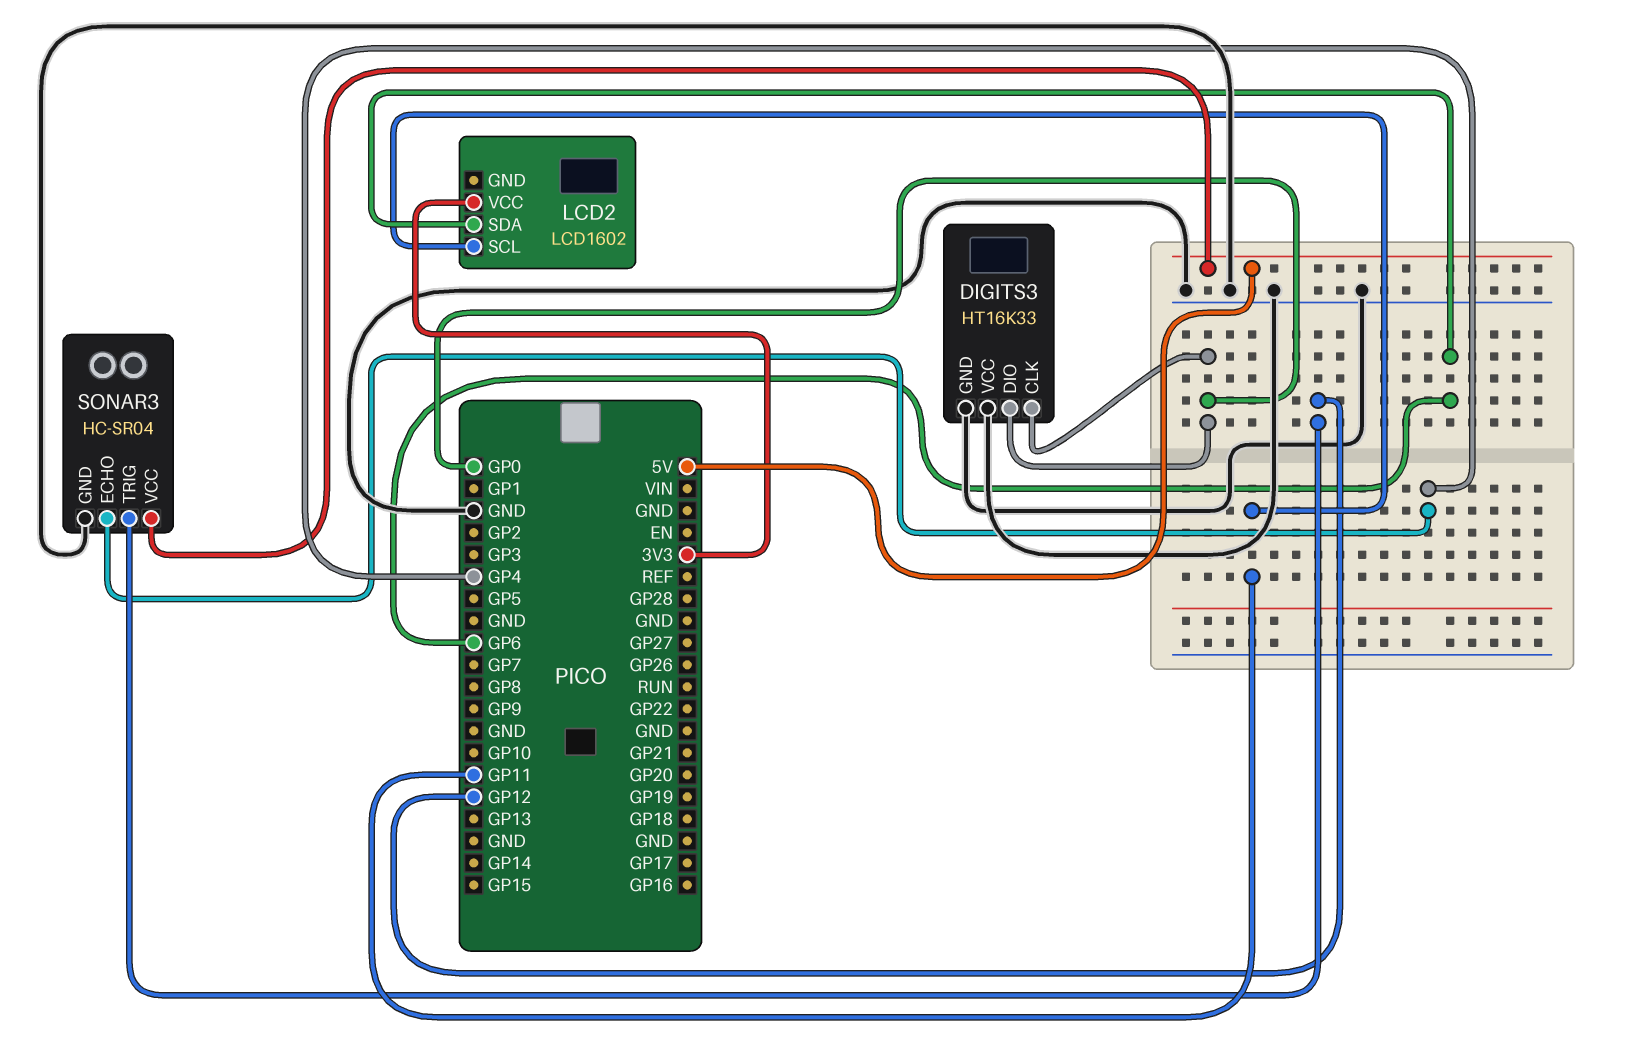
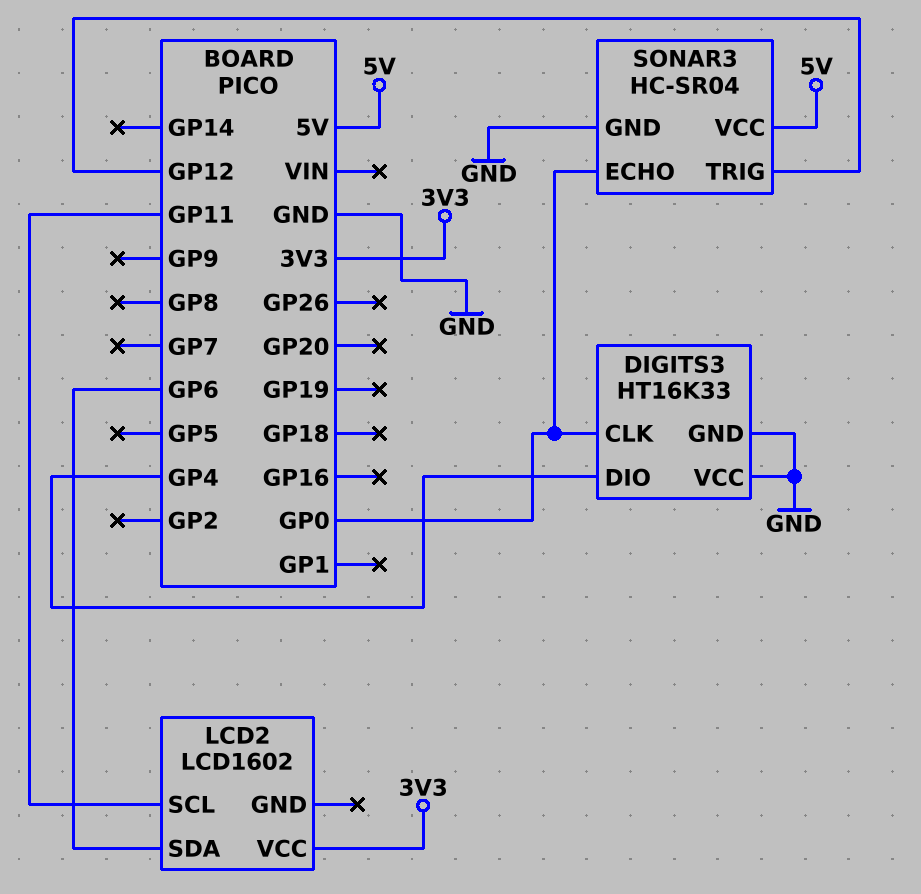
DIGITS3 pin DIO: GP0 -> GP4
SONAR3 pin ECHO: GP4 -> GP0

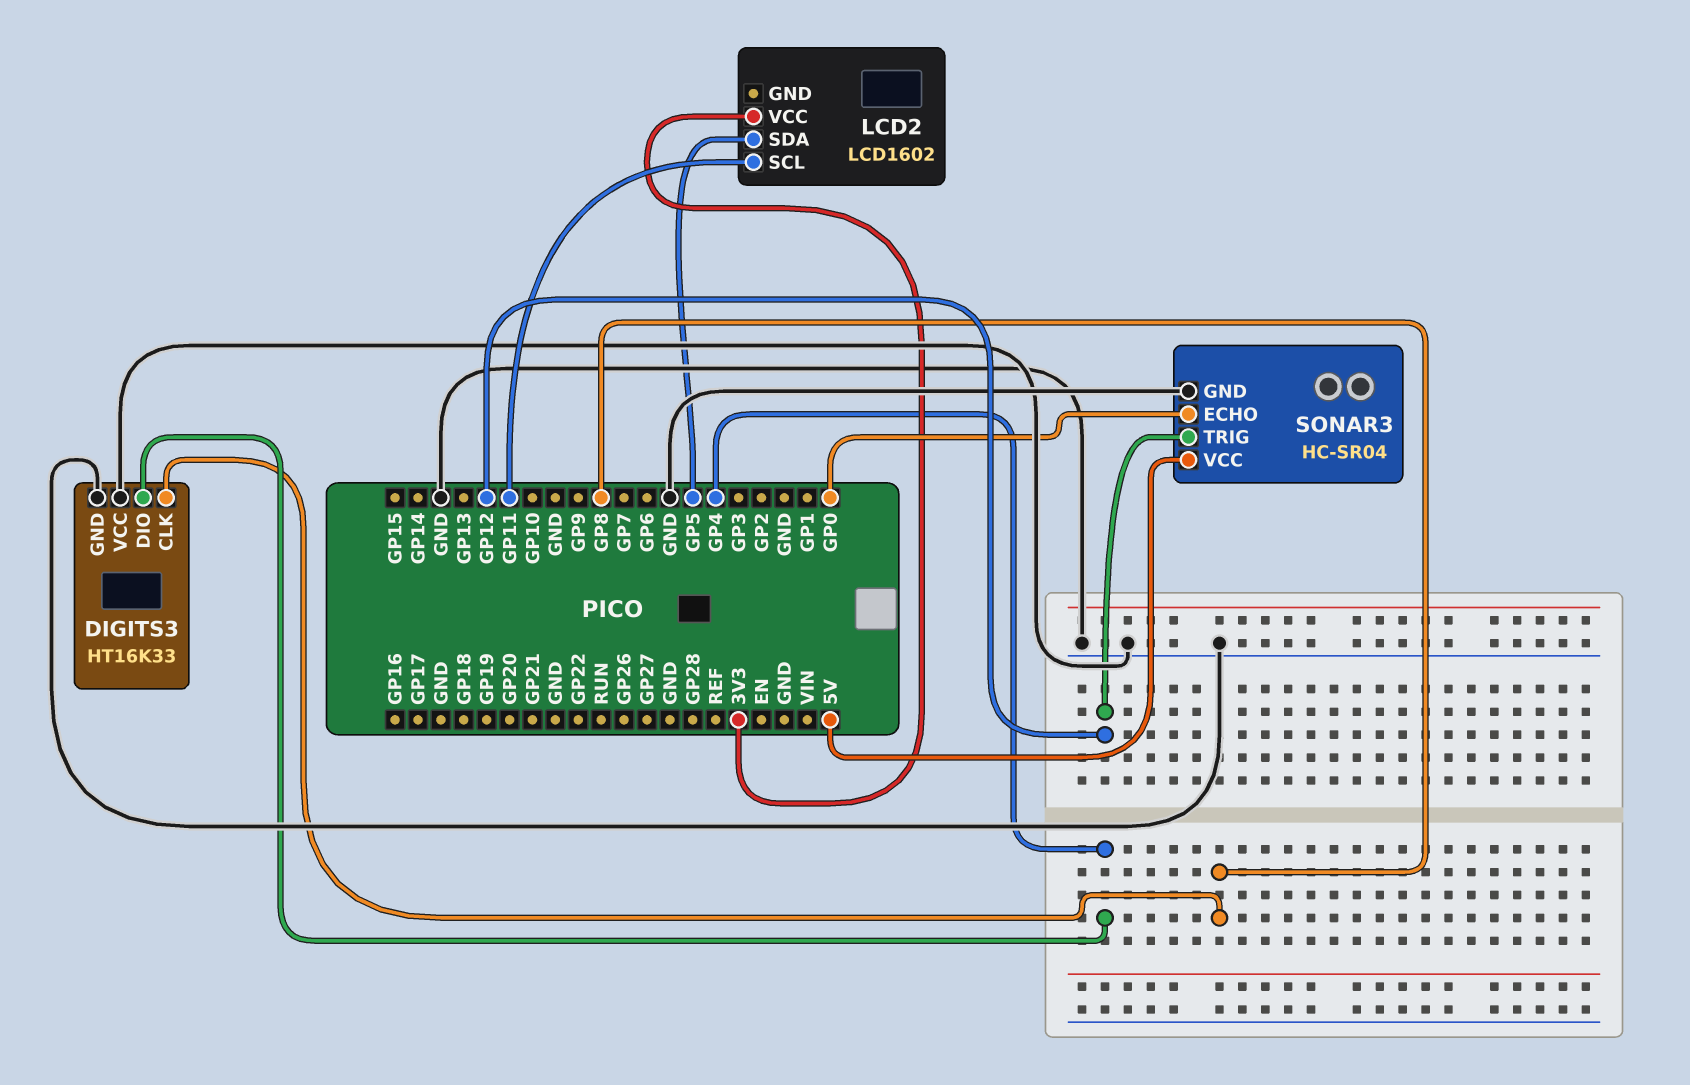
DIGITS3 pin CLK: GP0 -> GP8
LCD2 pin SDA: GP6 -> GP5

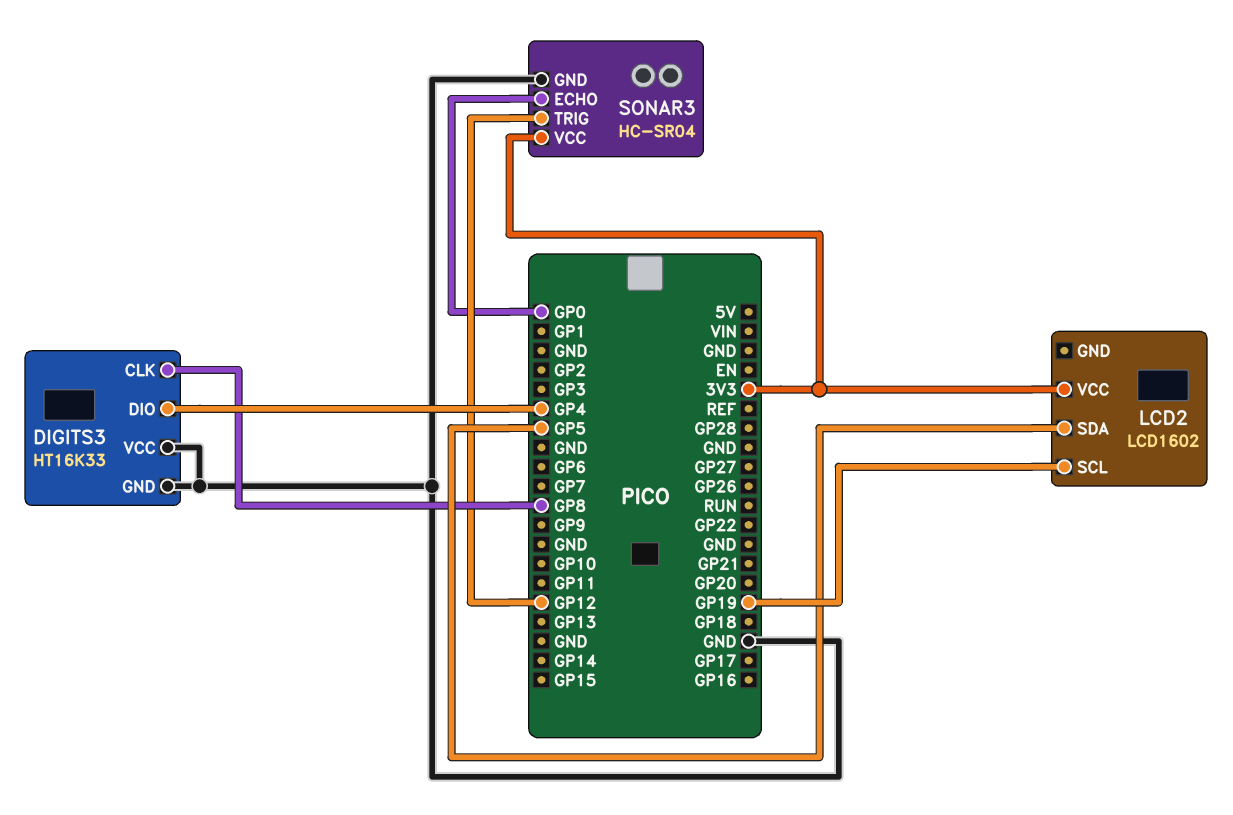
LCD2 pin SCL: GP11 -> GP19
SONAR3 pin VCC: 5V -> 3V3

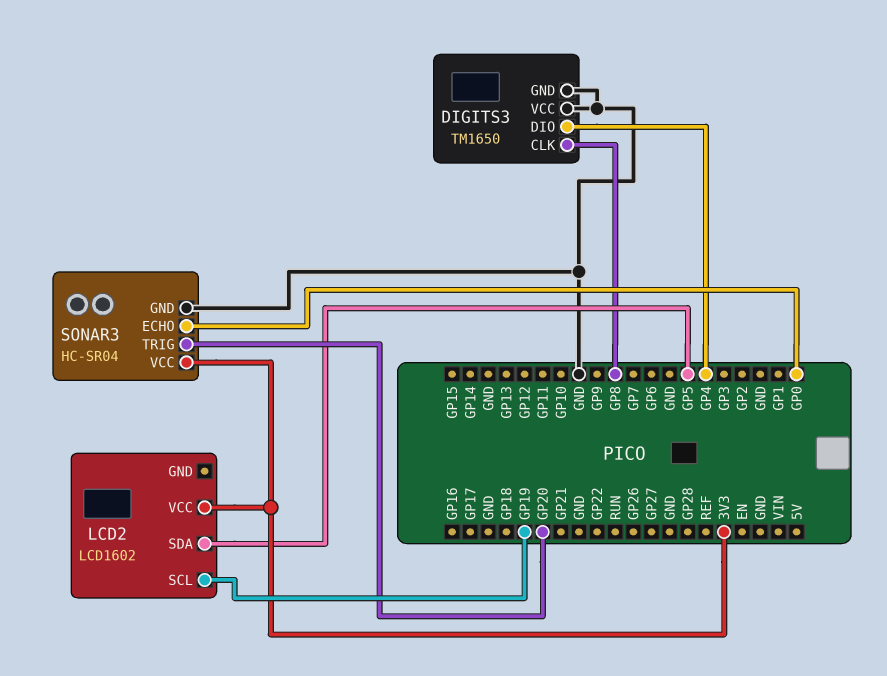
DIGITS3: HT16K33 -> TM1650
SONAR3 pin TRIG: GP12 -> GP20

